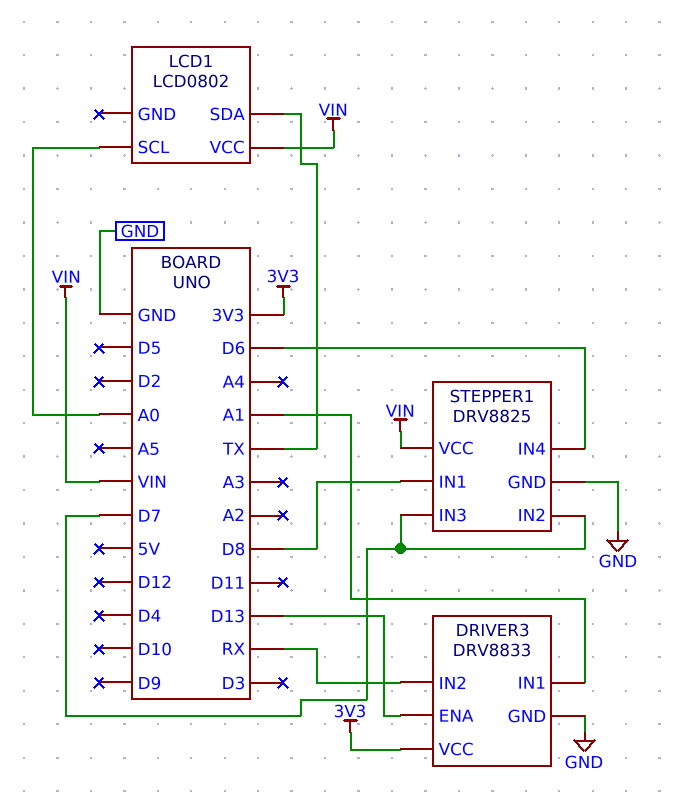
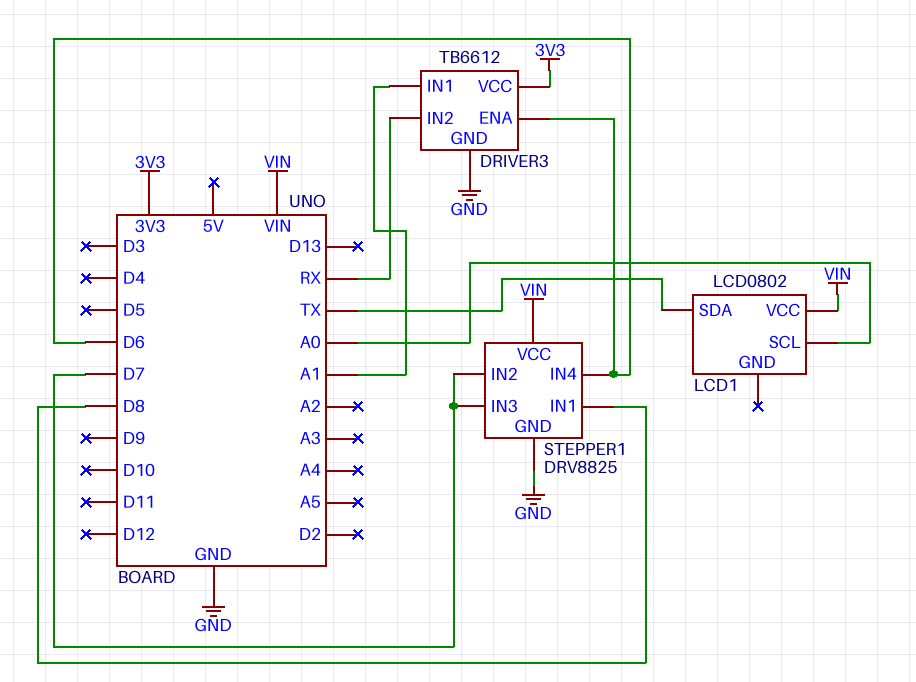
DRIVER3: DRV8833 -> TB6612
DRIVER3 pin ENA: D13 -> D6

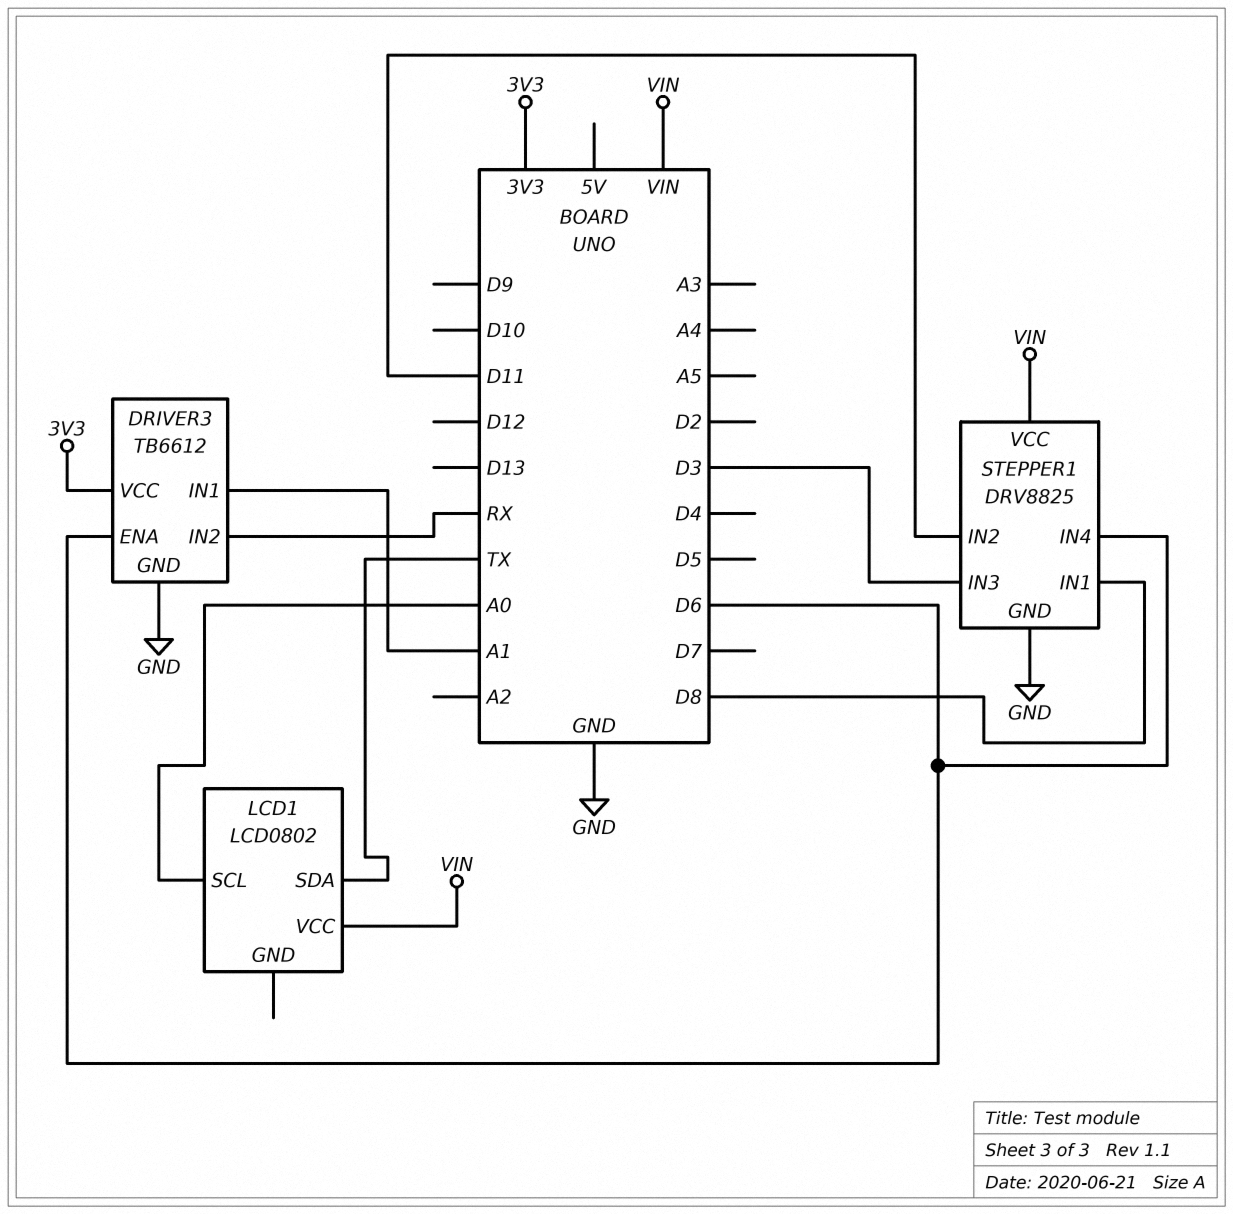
STEPPER1 pin IN2: D7 -> D11
STEPPER1 pin IN3: D7 -> D3

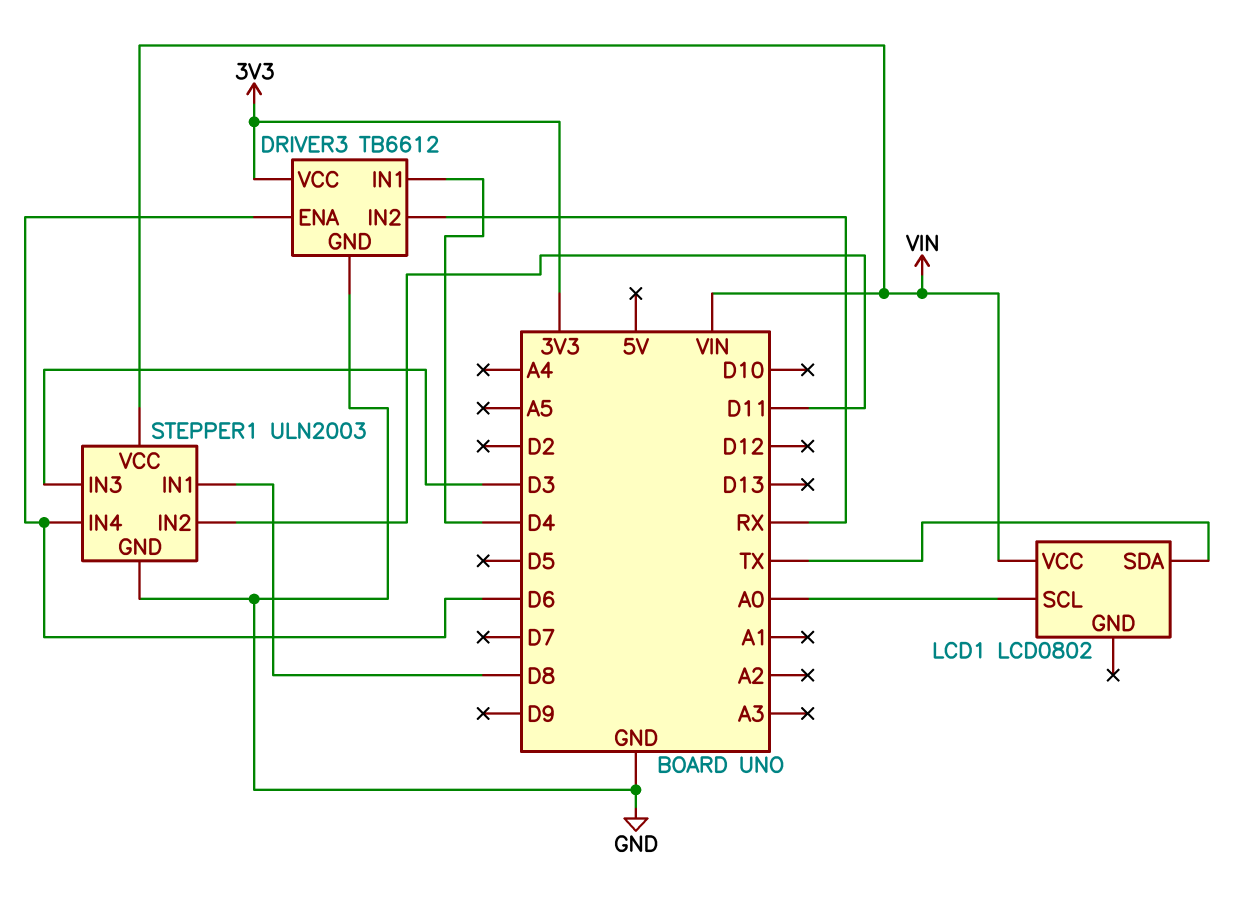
DRIVER3 pin IN1: A1 -> D4
STEPPER1: DRV8825 -> ULN2003

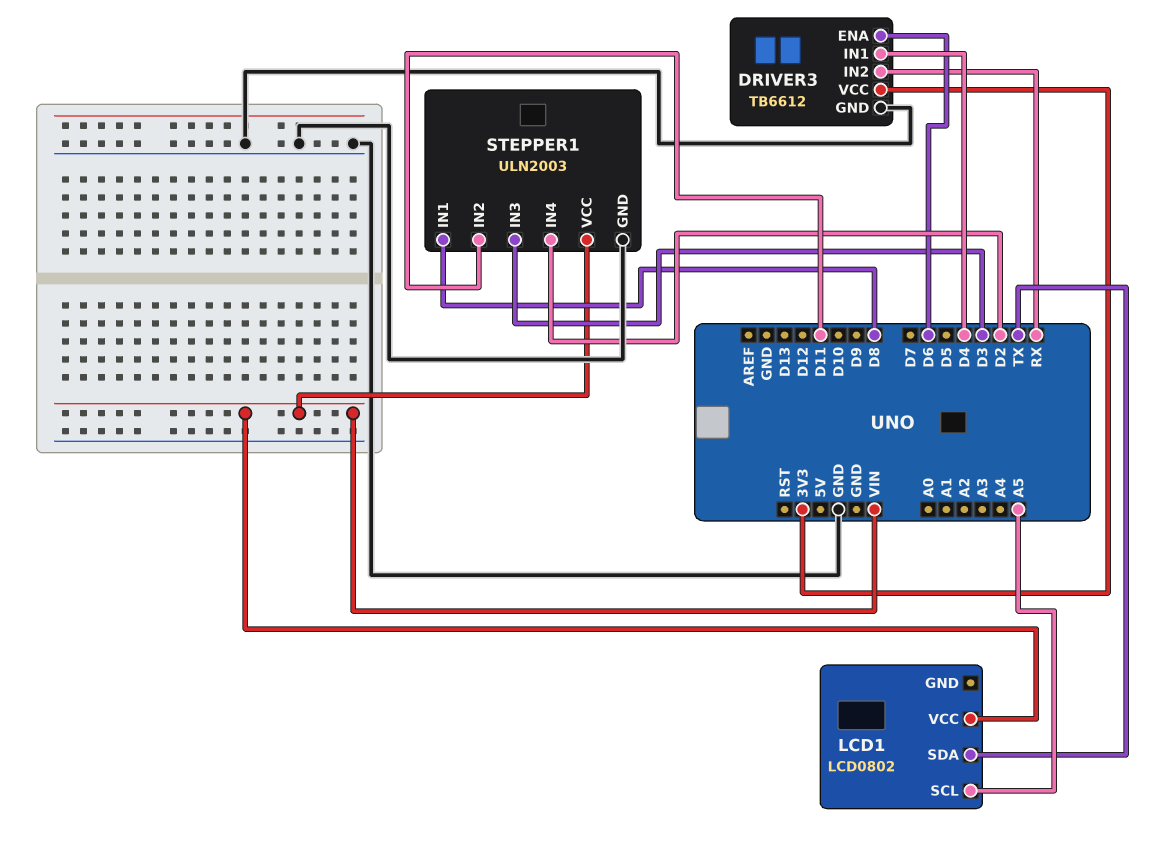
LCD1 pin SCL: A0 -> A5
STEPPER1 pin IN4: D6 -> D2

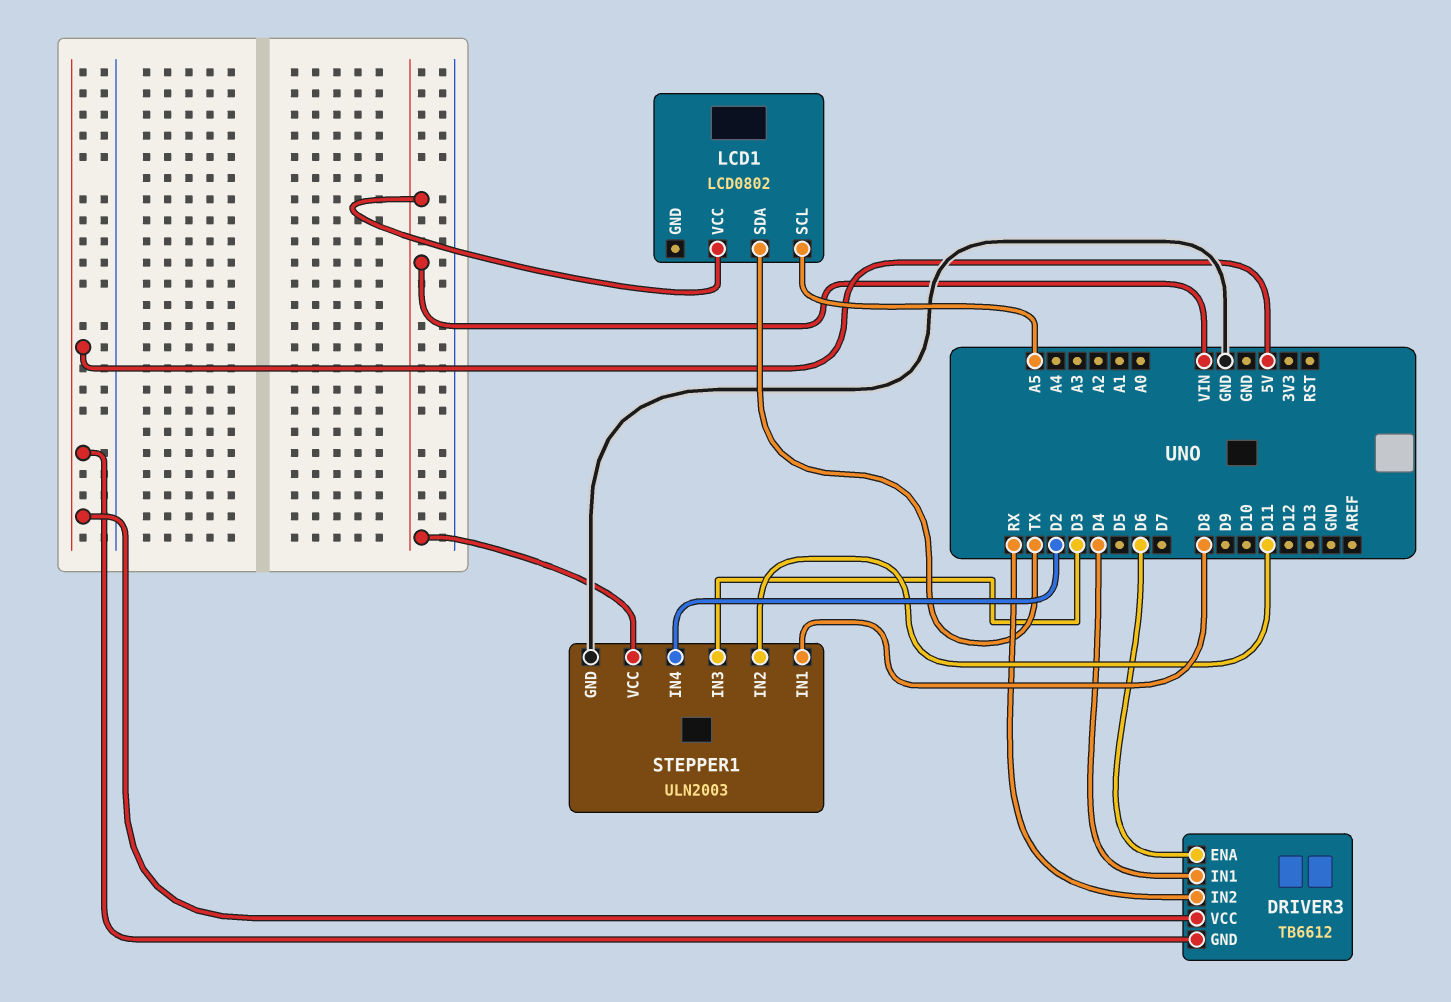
DRIVER3 pin GND: GND -> 5V
DRIVER3 pin VCC: 3V3 -> 5V

